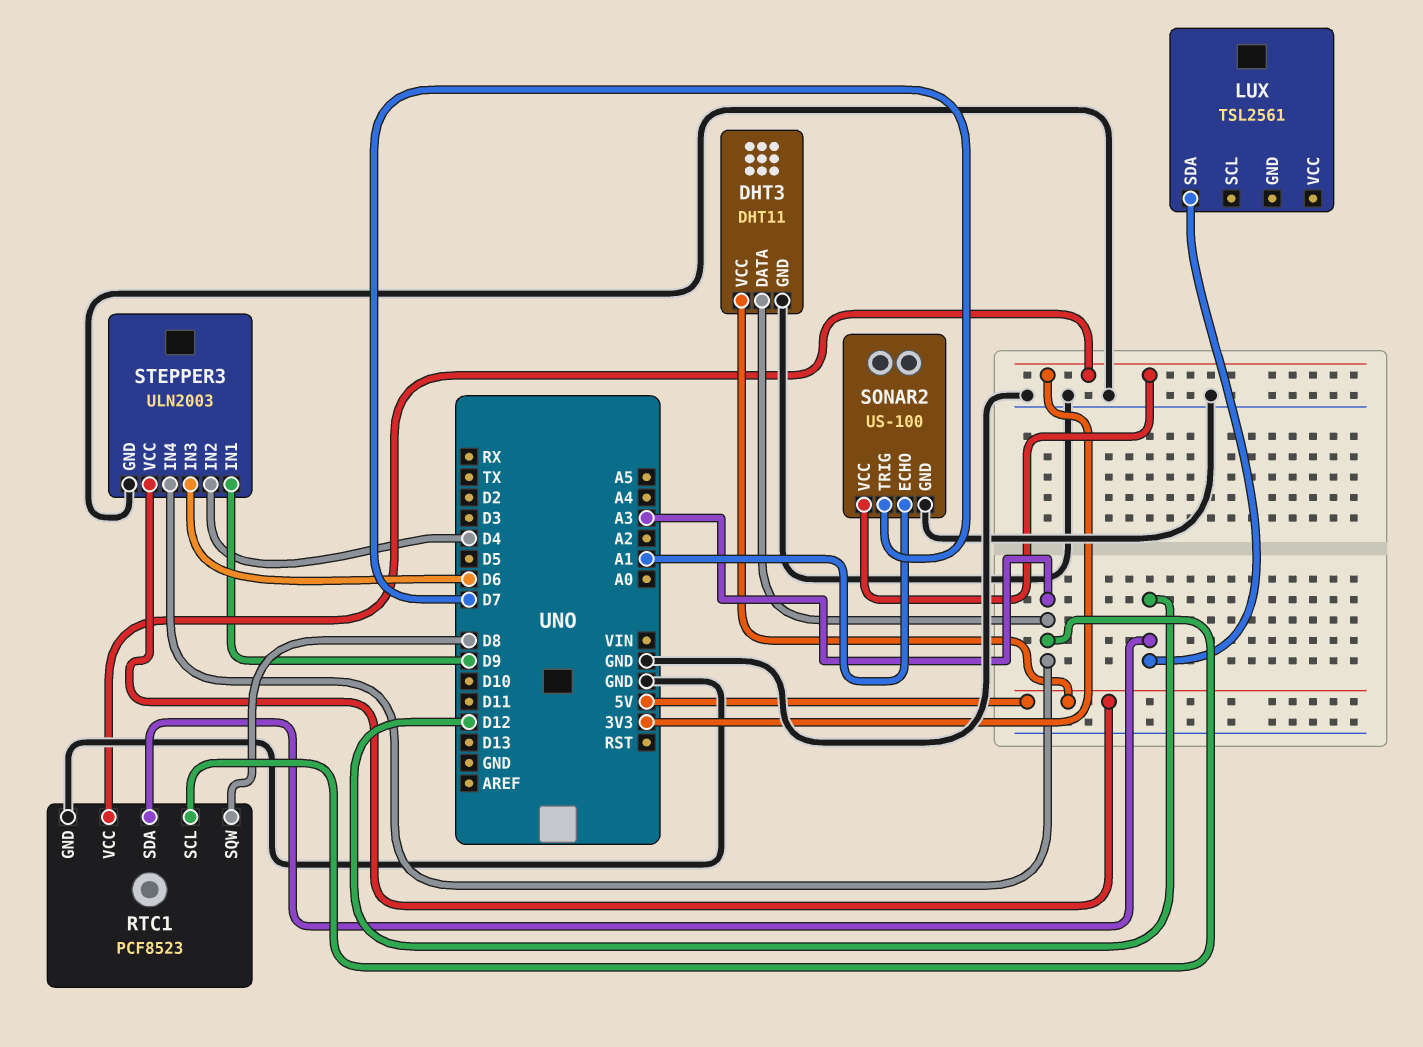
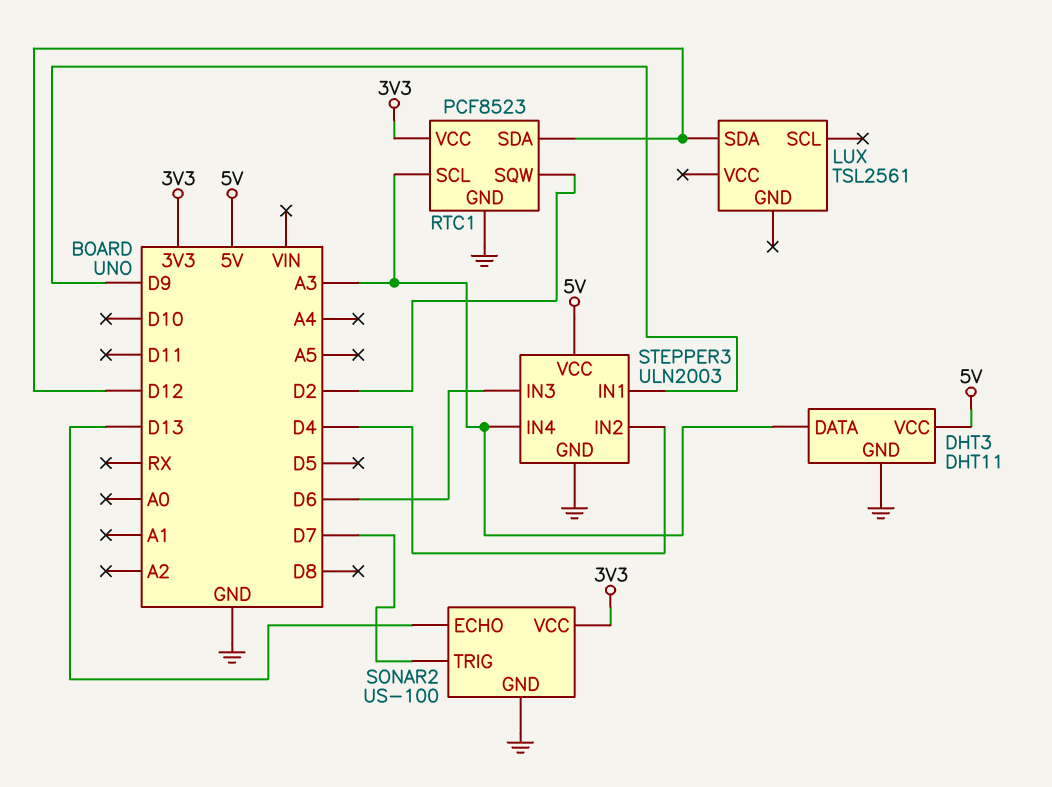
RTC1 pin SQW: D8 -> D2
SONAR2 pin ECHO: A1 -> D13

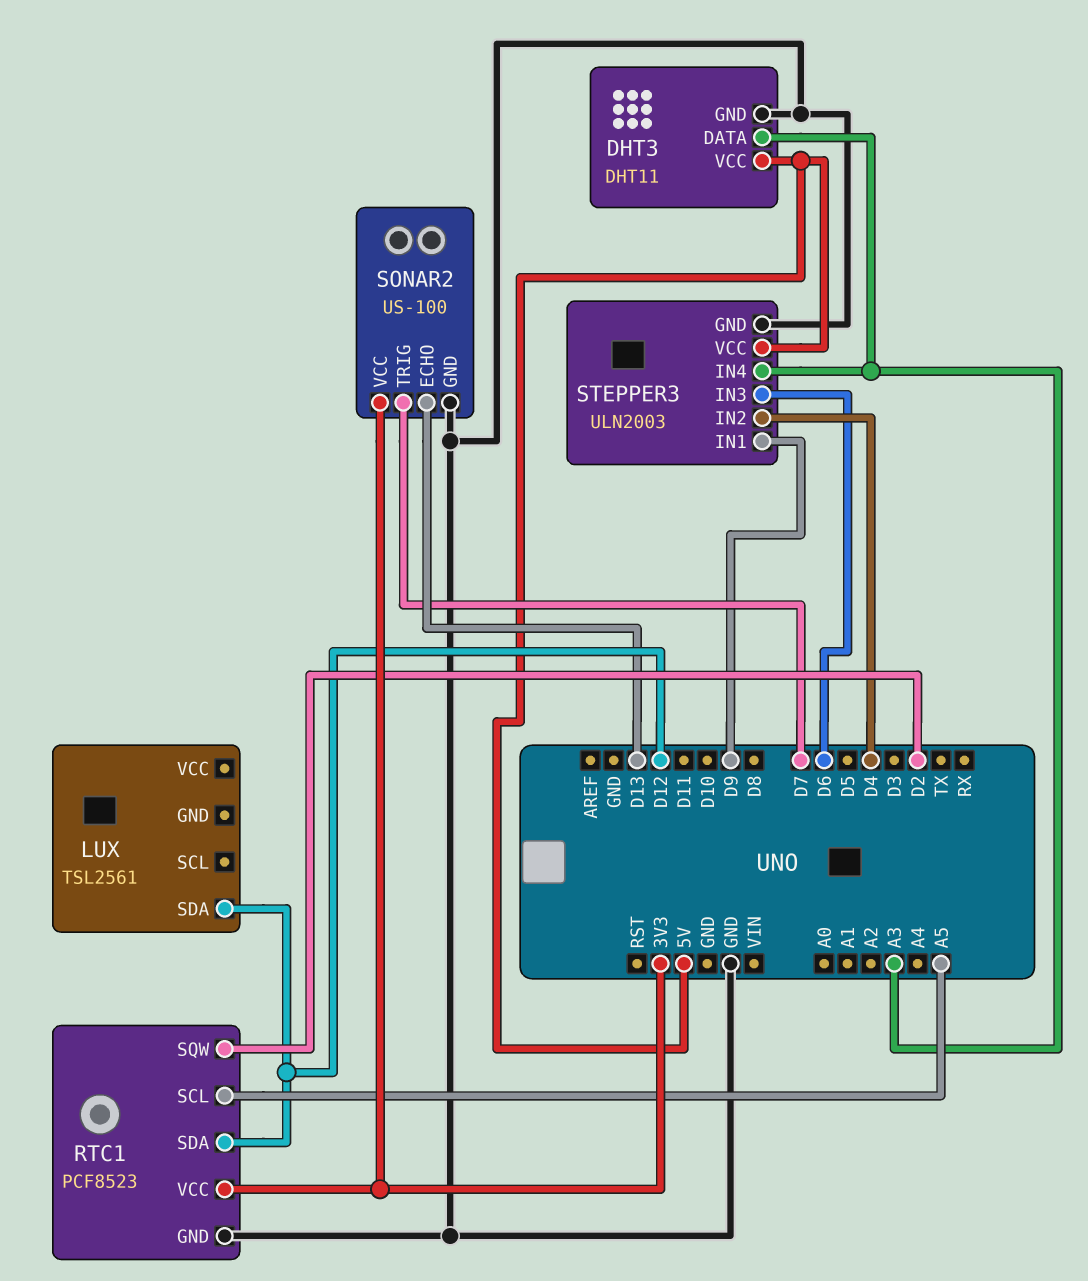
RTC1 pin SCL: A3 -> A5

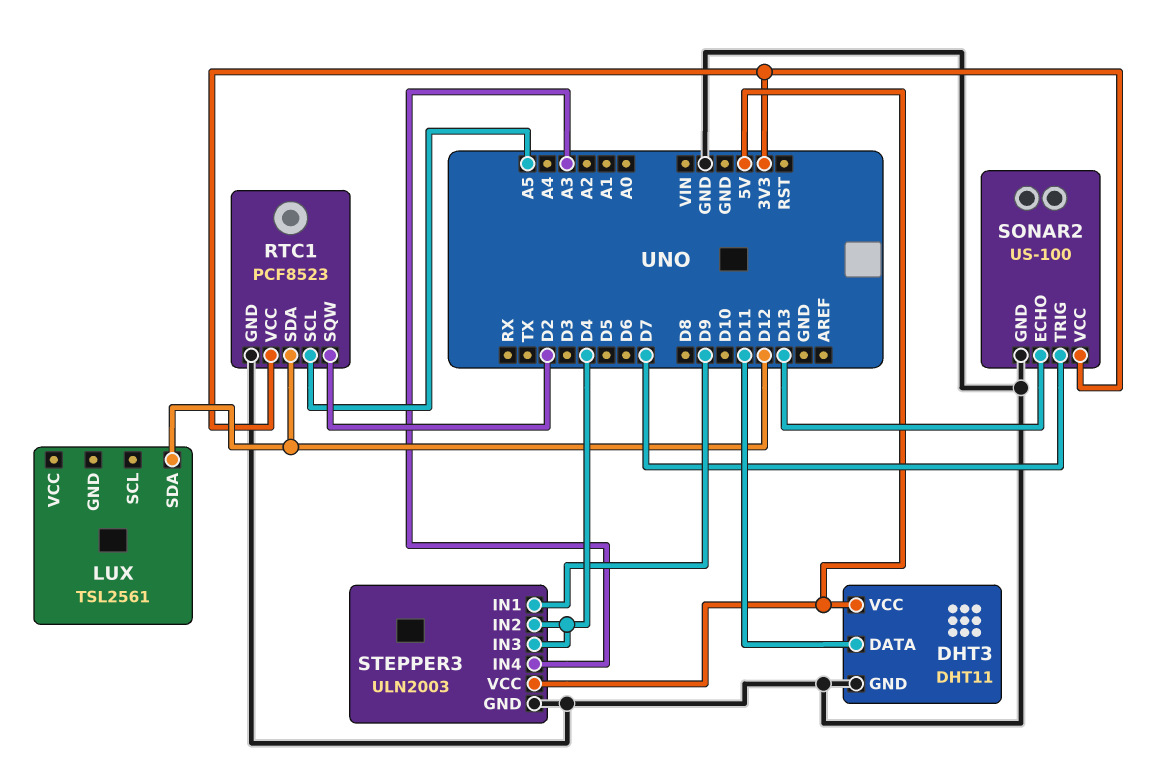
DHT3 pin DATA: A3 -> D11
STEPPER3 pin IN3: D6 -> D4

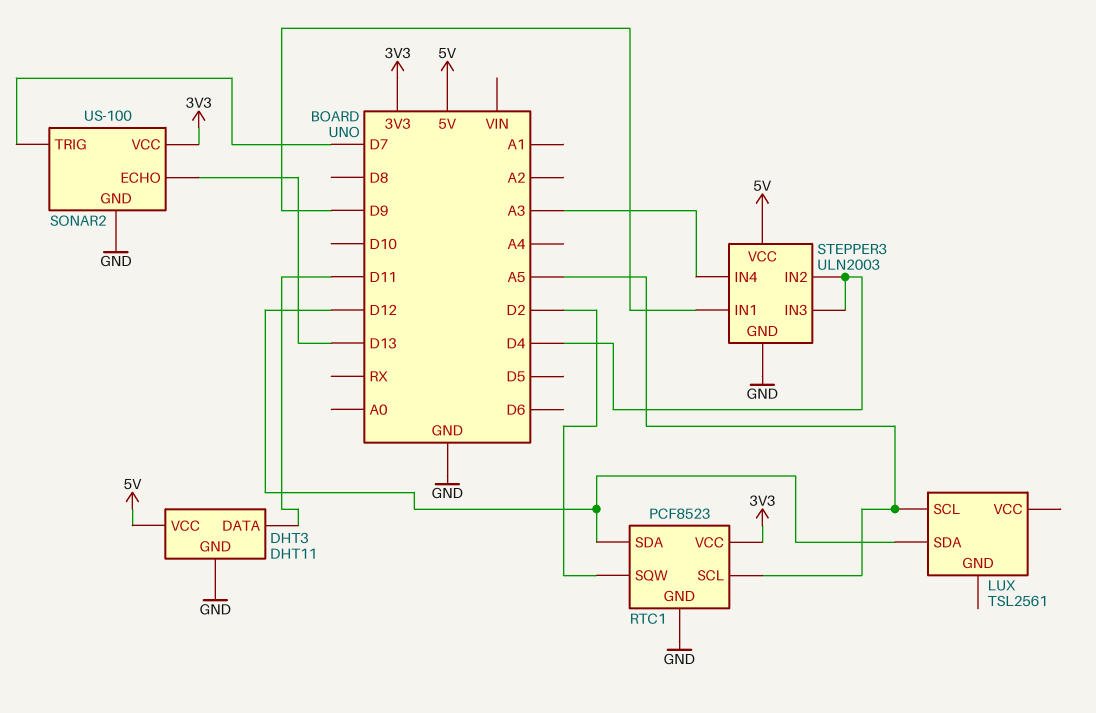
LUX pin SCL: none -> A5

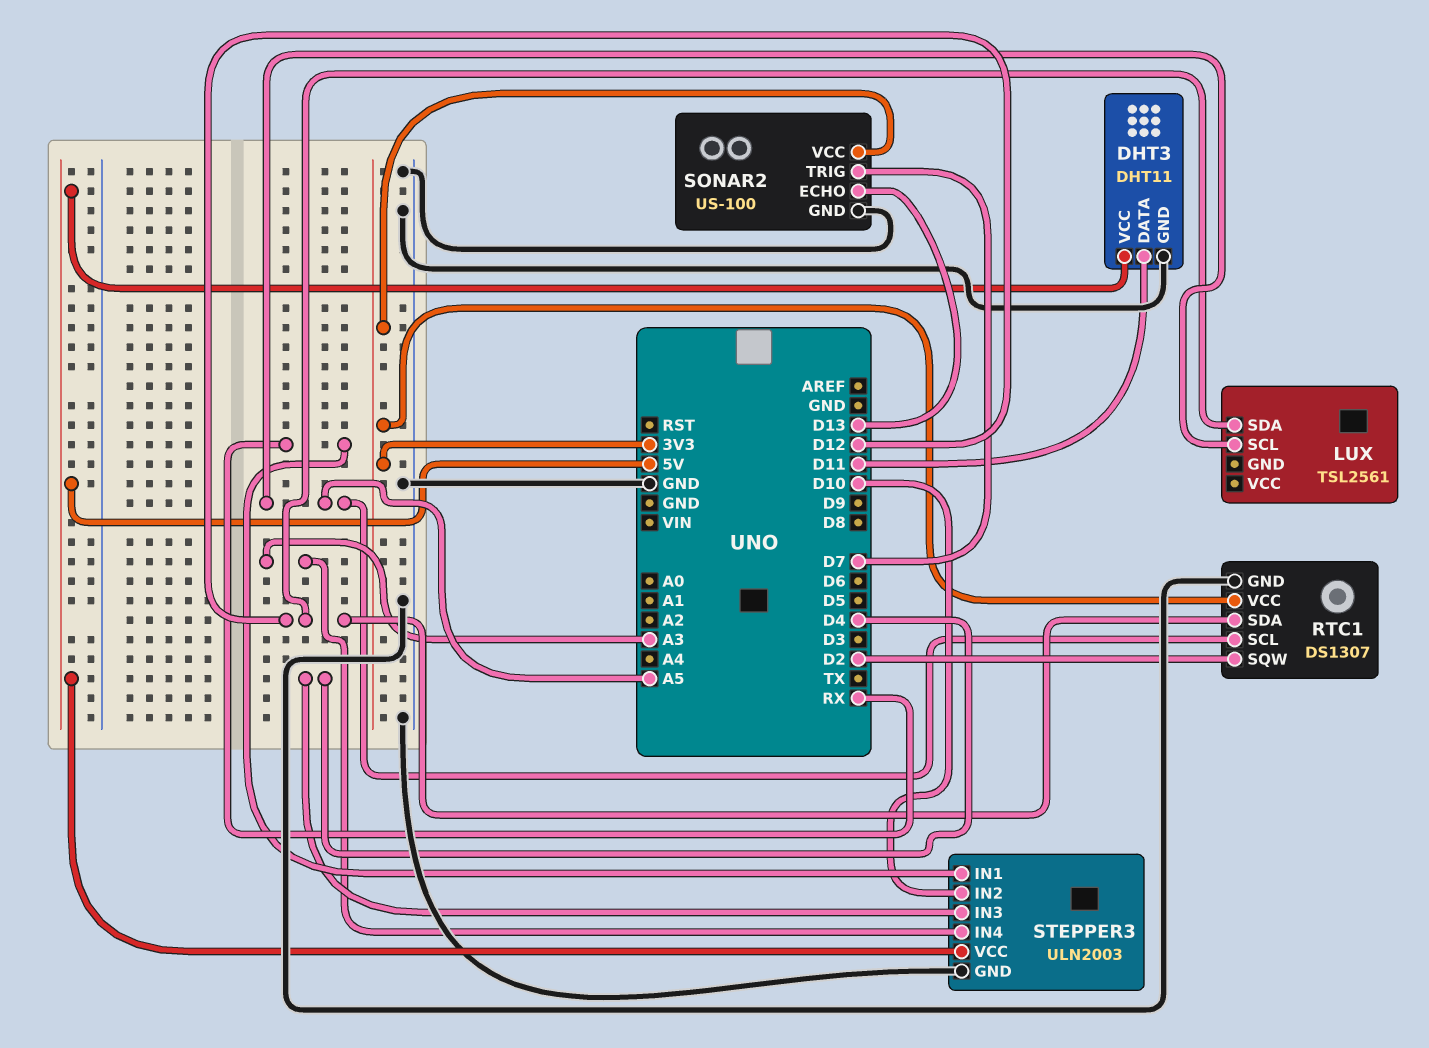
RTC1: PCF8523 -> DS1307
STEPPER3 pin IN1: D9 -> RX
STEPPER3 pin IN2: D4 -> D10

